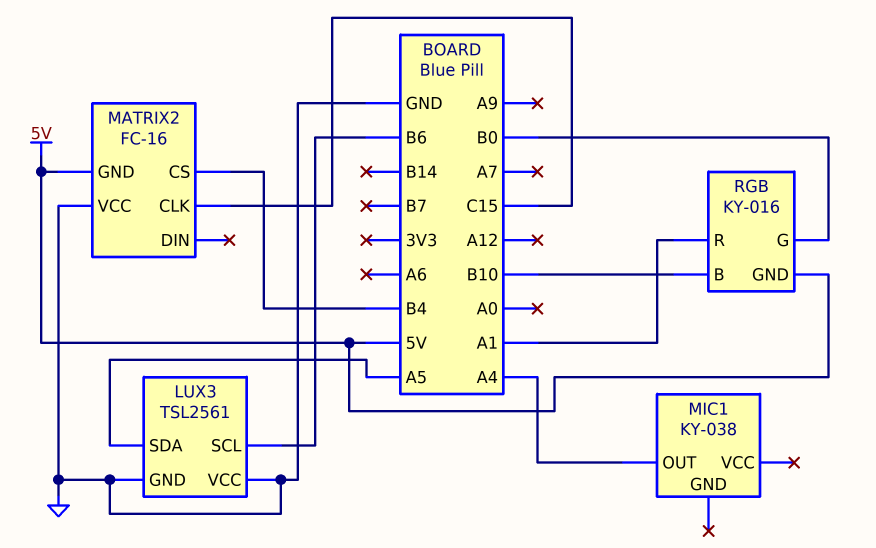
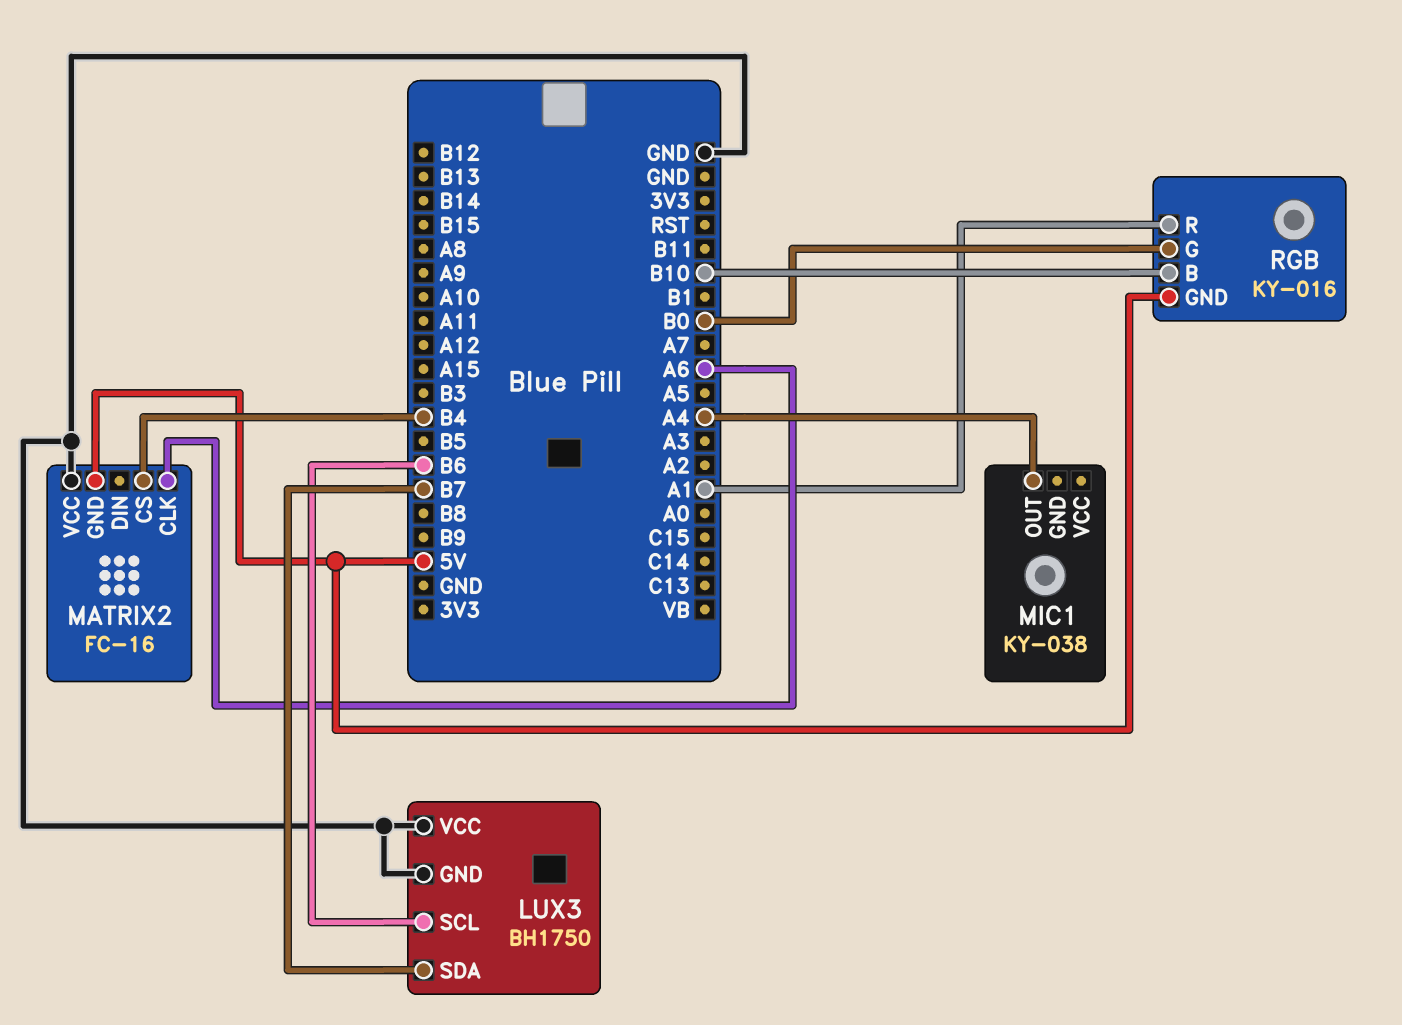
LUX3: TSL2561 -> BH1750
LUX3 pin SDA: A5 -> B7
MATRIX2 pin CLK: C15 -> A6

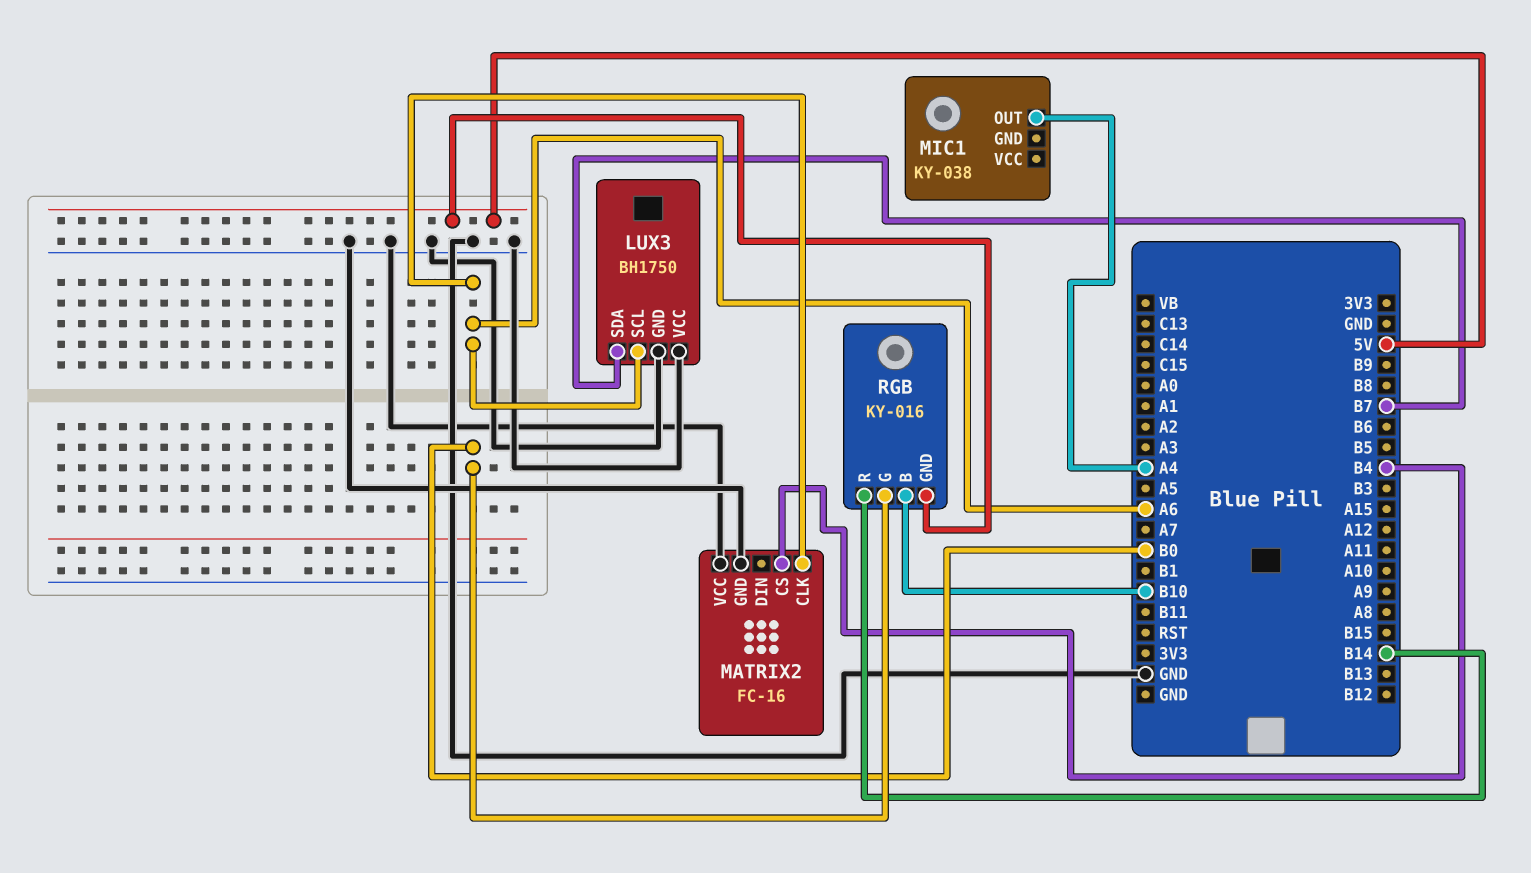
LUX3 pin SCL: B6 -> A6
MATRIX2 pin GND: 5V -> GND
RGB pin R: A1 -> B14

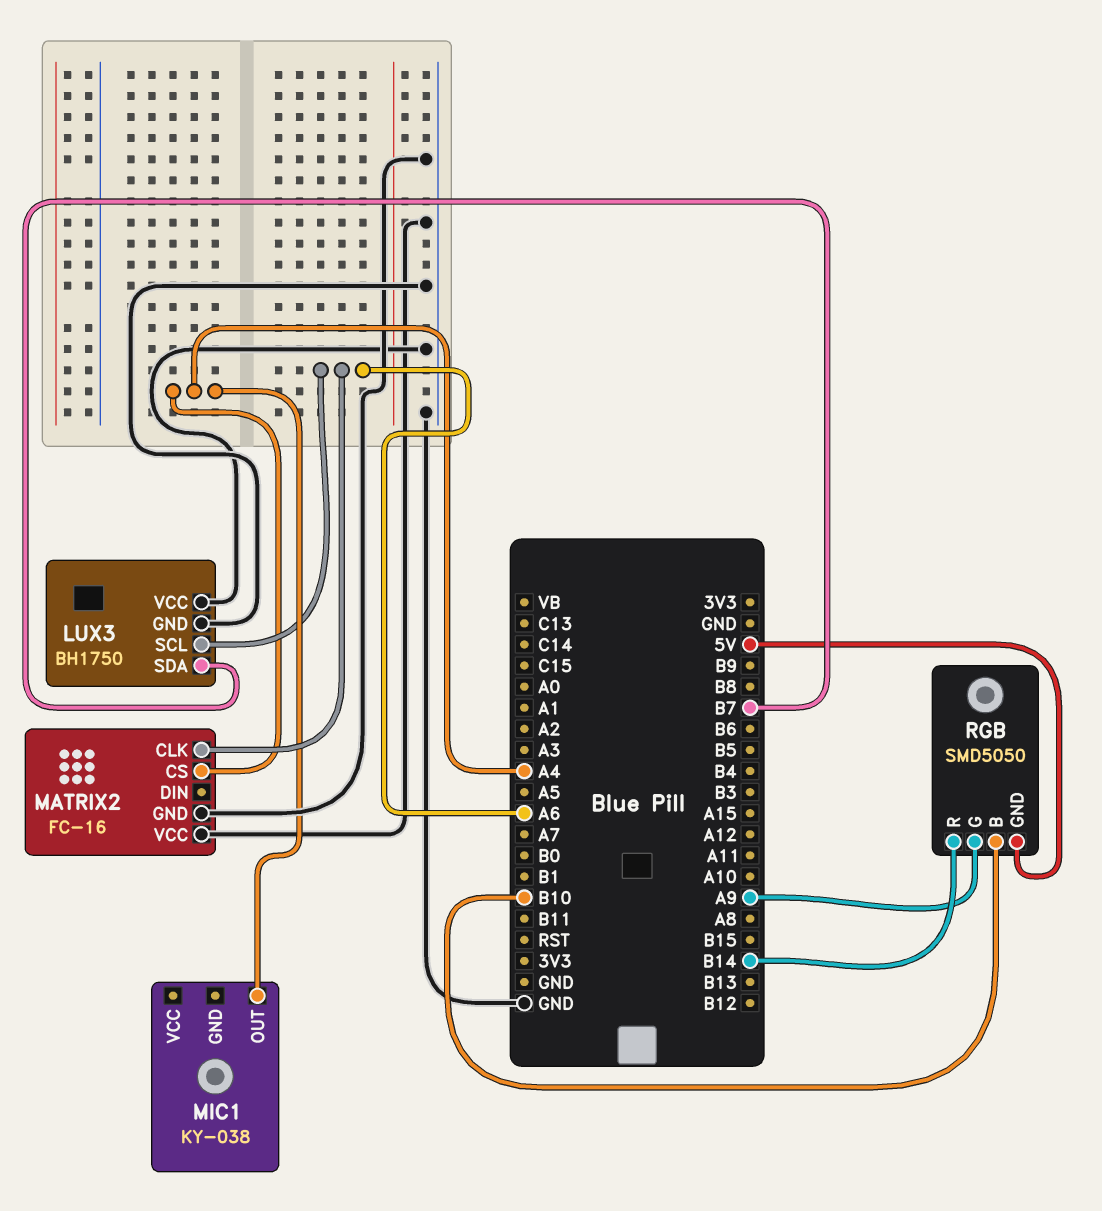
MATRIX2 pin CS: B4 -> A4
RGB: KY-016 -> SMD5050
RGB pin G: B0 -> A9

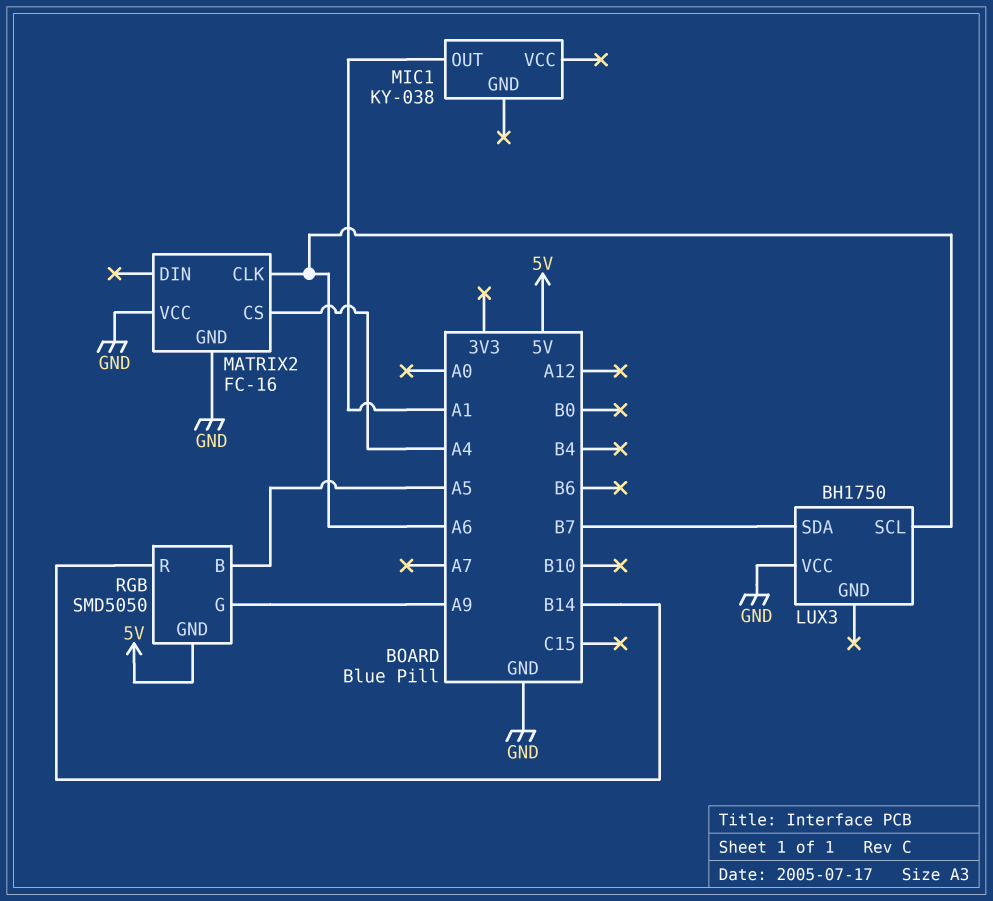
LUX3 pin GND: GND -> none
MIC1 pin OUT: A4 -> A1
RGB pin B: B10 -> A5

